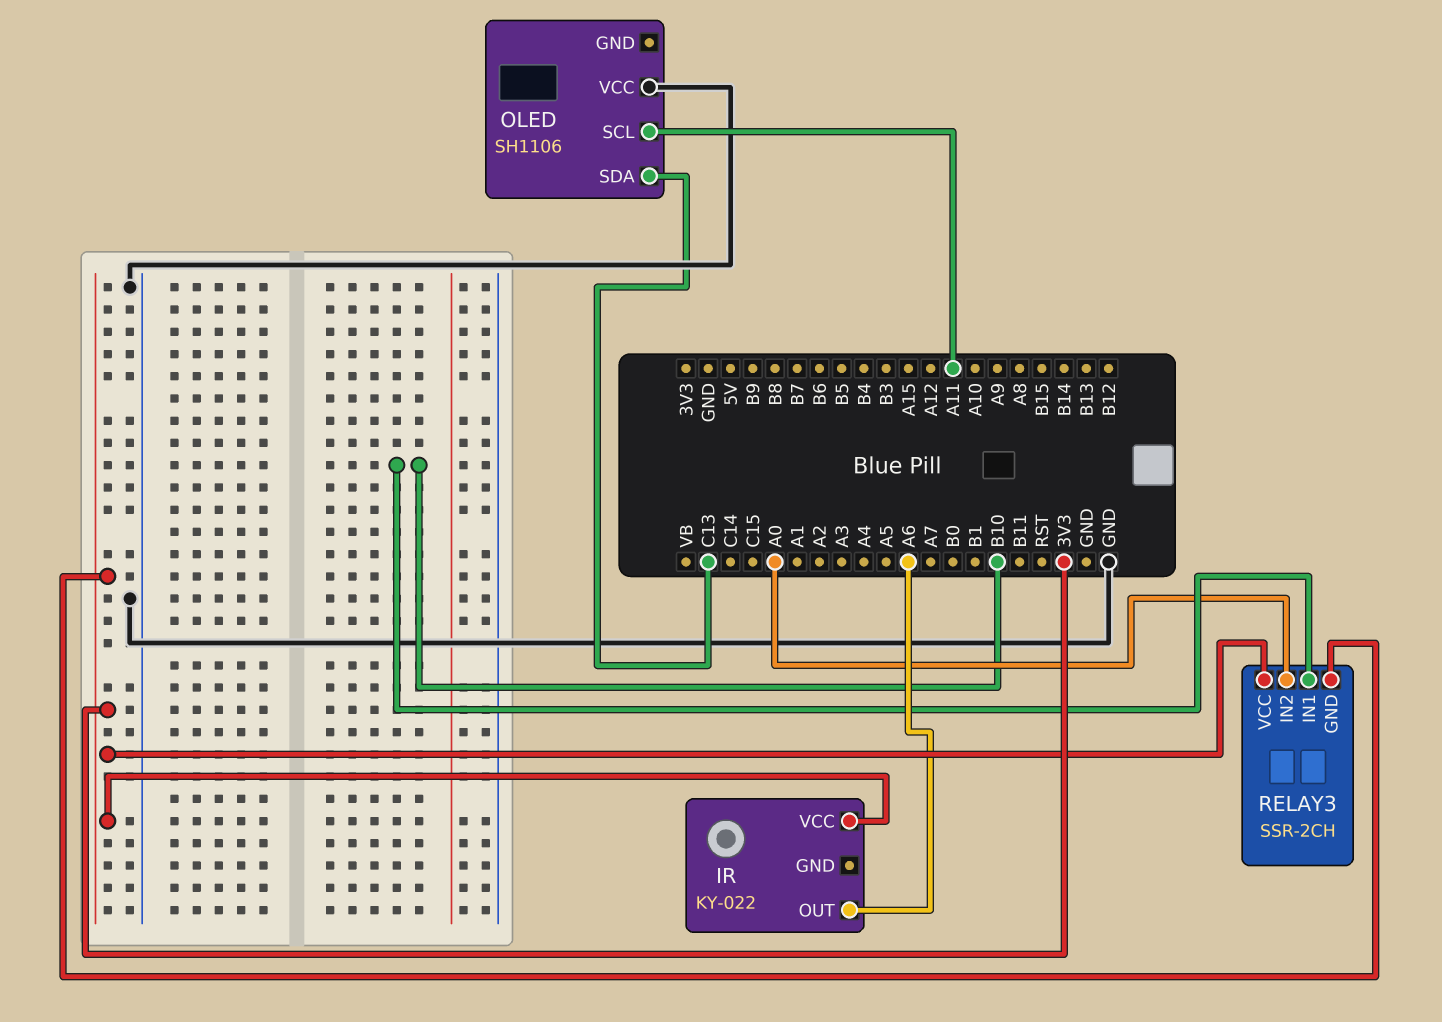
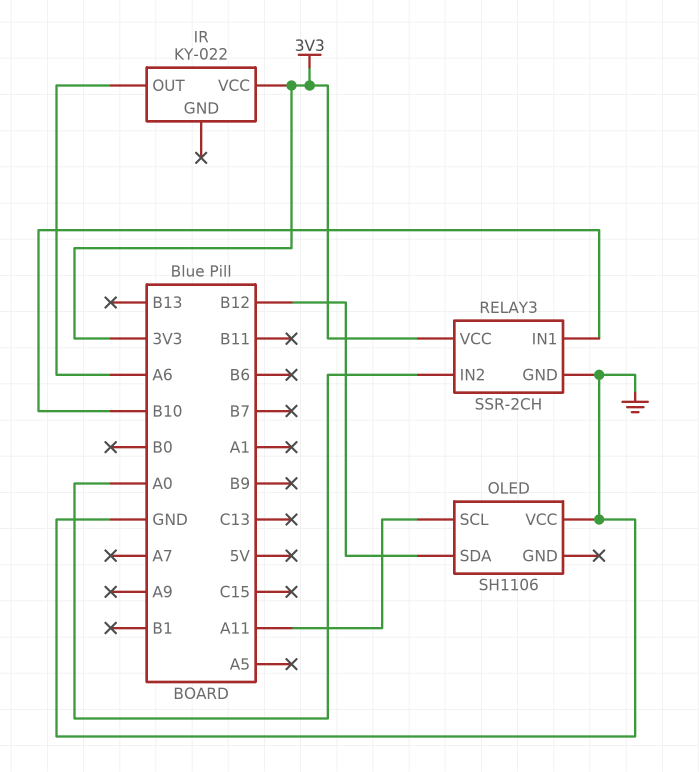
OLED pin SDA: C13 -> B12
RELAY3 pin GND: 3V3 -> GND

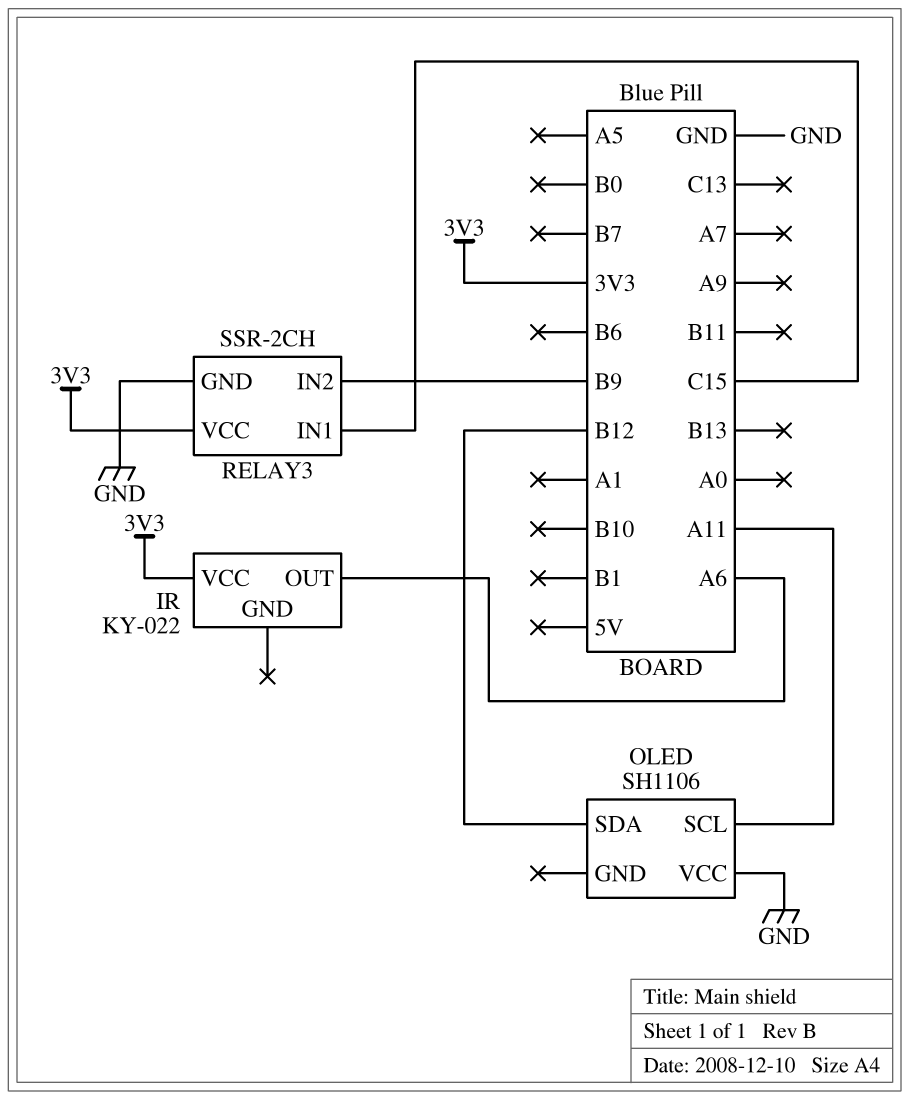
RELAY3 pin IN1: B10 -> C15
RELAY3 pin IN2: A0 -> B9

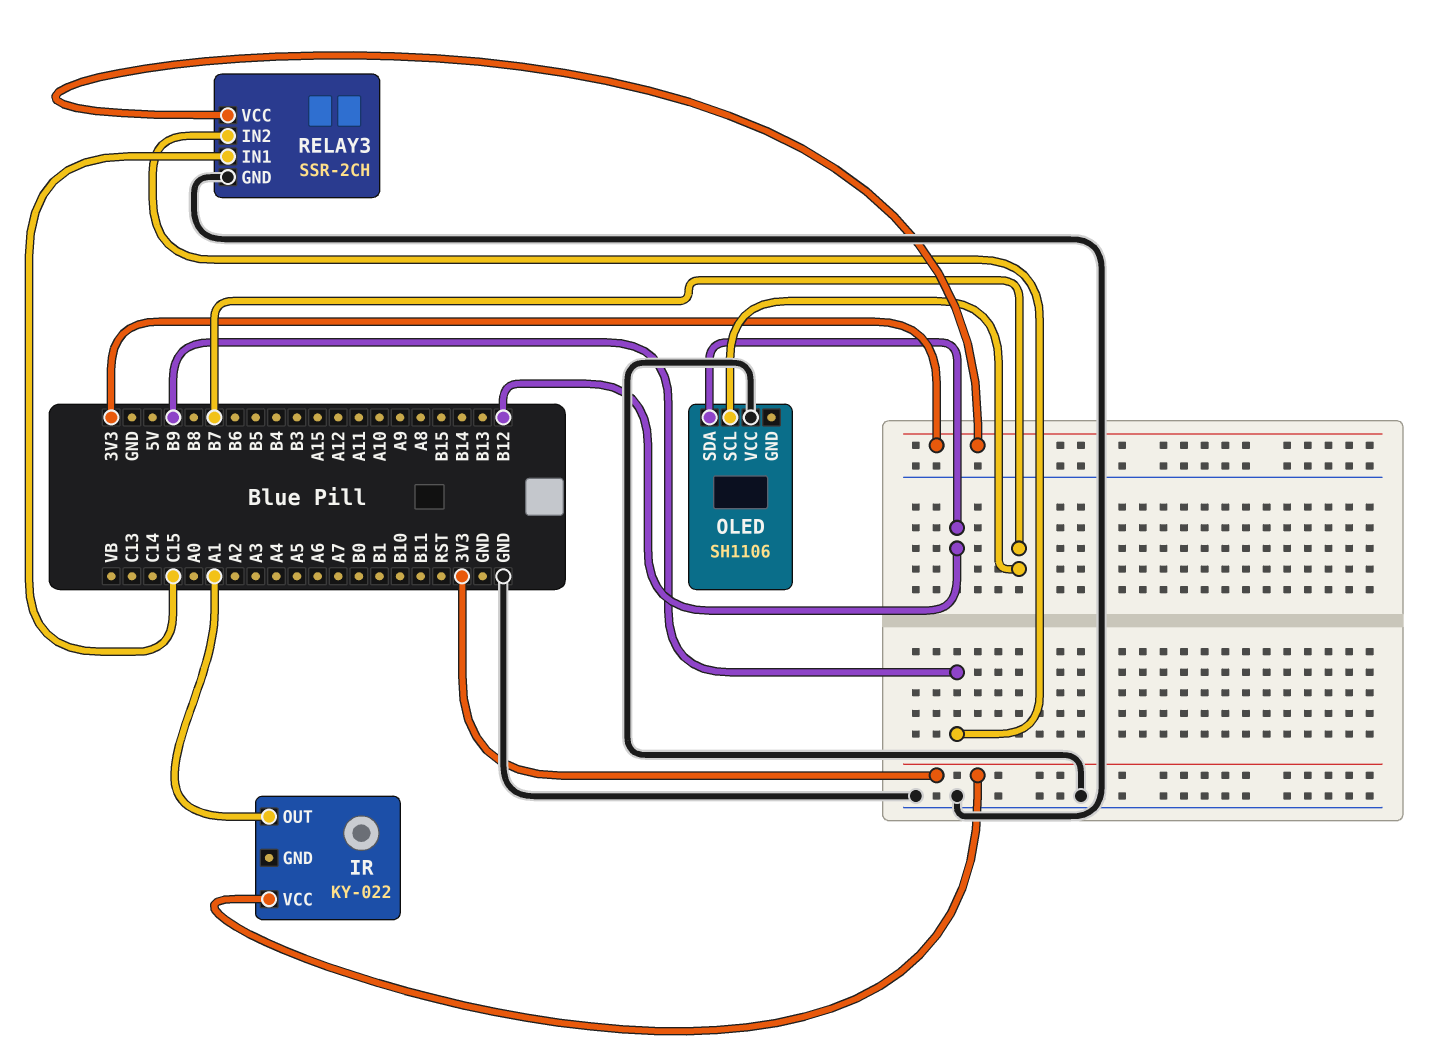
IR pin OUT: A6 -> A1
OLED pin SCL: A11 -> B7

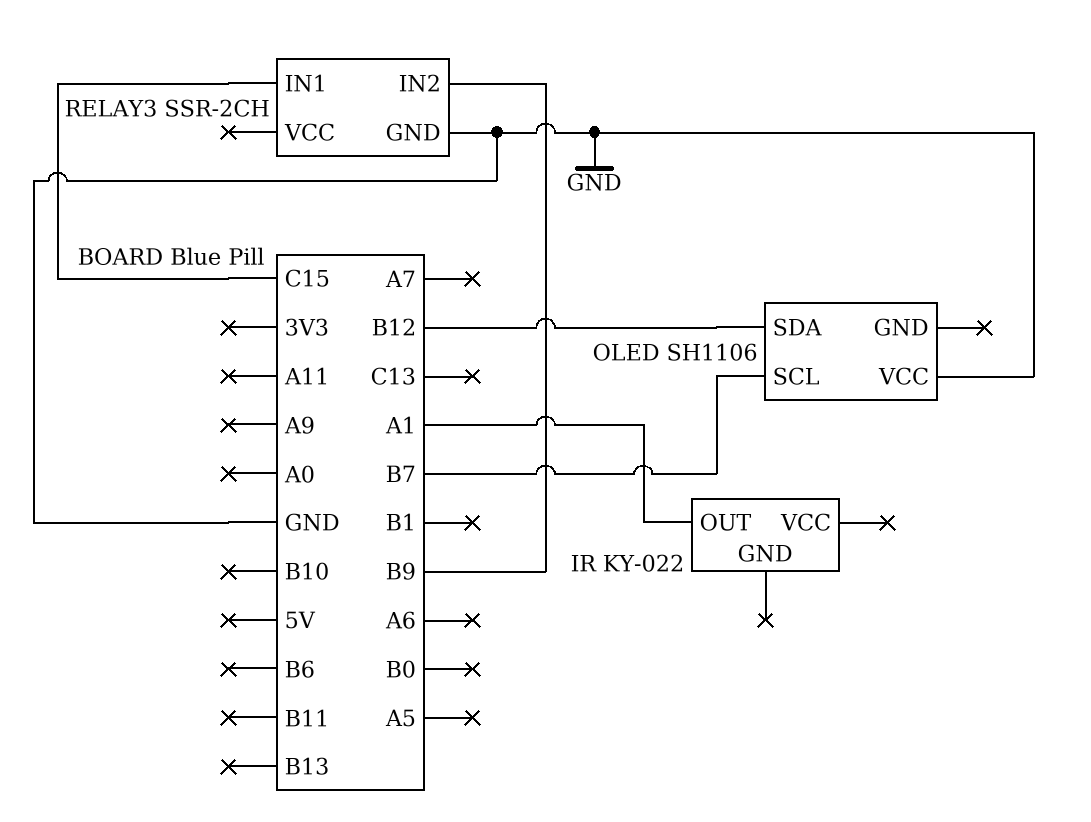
IR pin VCC: 3V3 -> none
RELAY3 pin VCC: 3V3 -> none

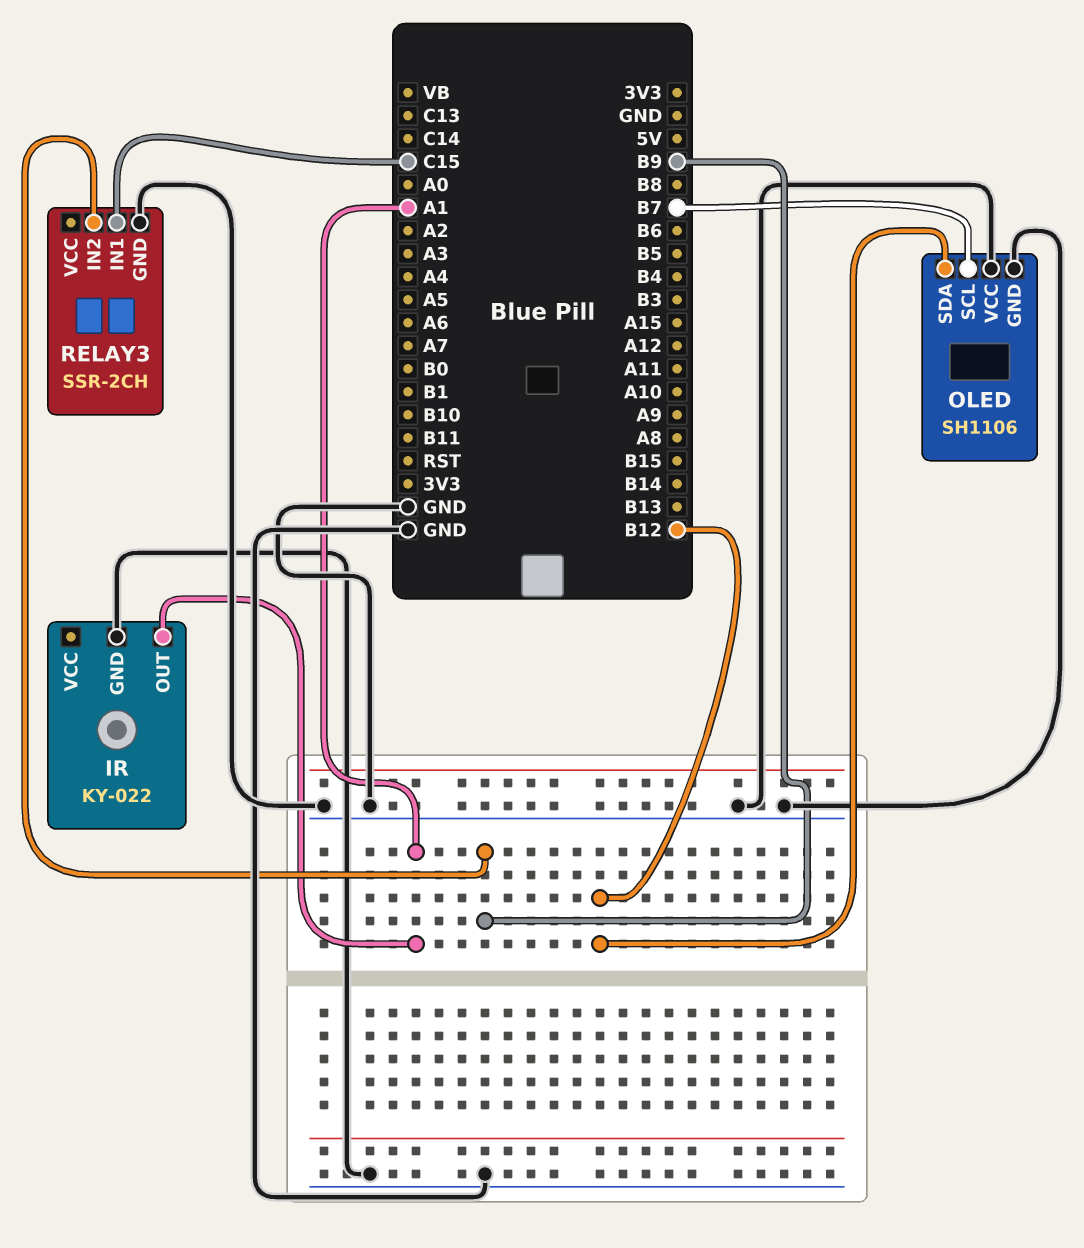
IR pin GND: none -> GND
OLED pin GND: none -> GND

